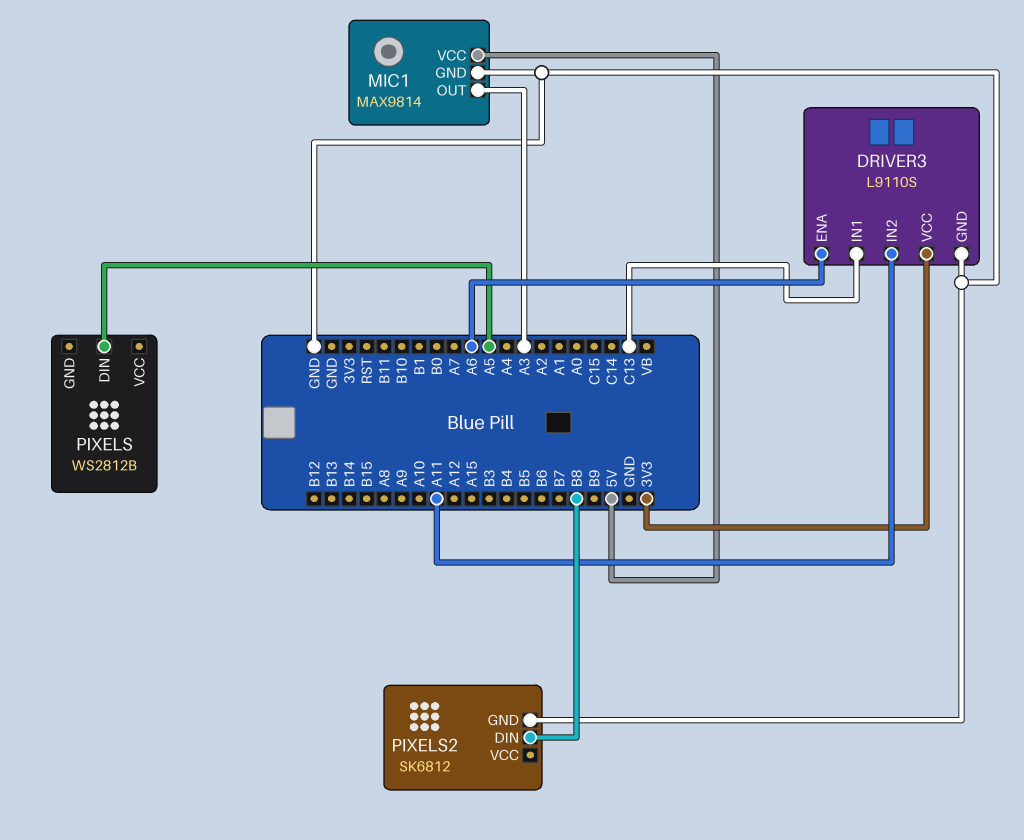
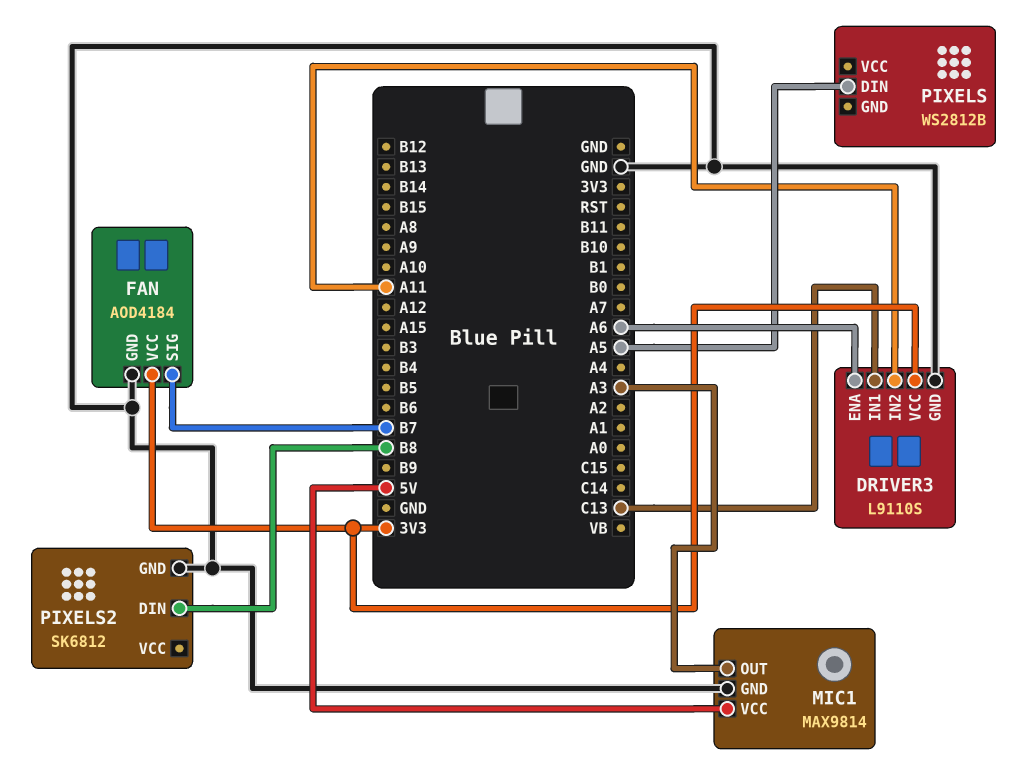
FAN: none -> AOD4184
FAN pin GND: none -> GND
FAN pin SIG: none -> B7
FAN pin VCC: none -> 3V3

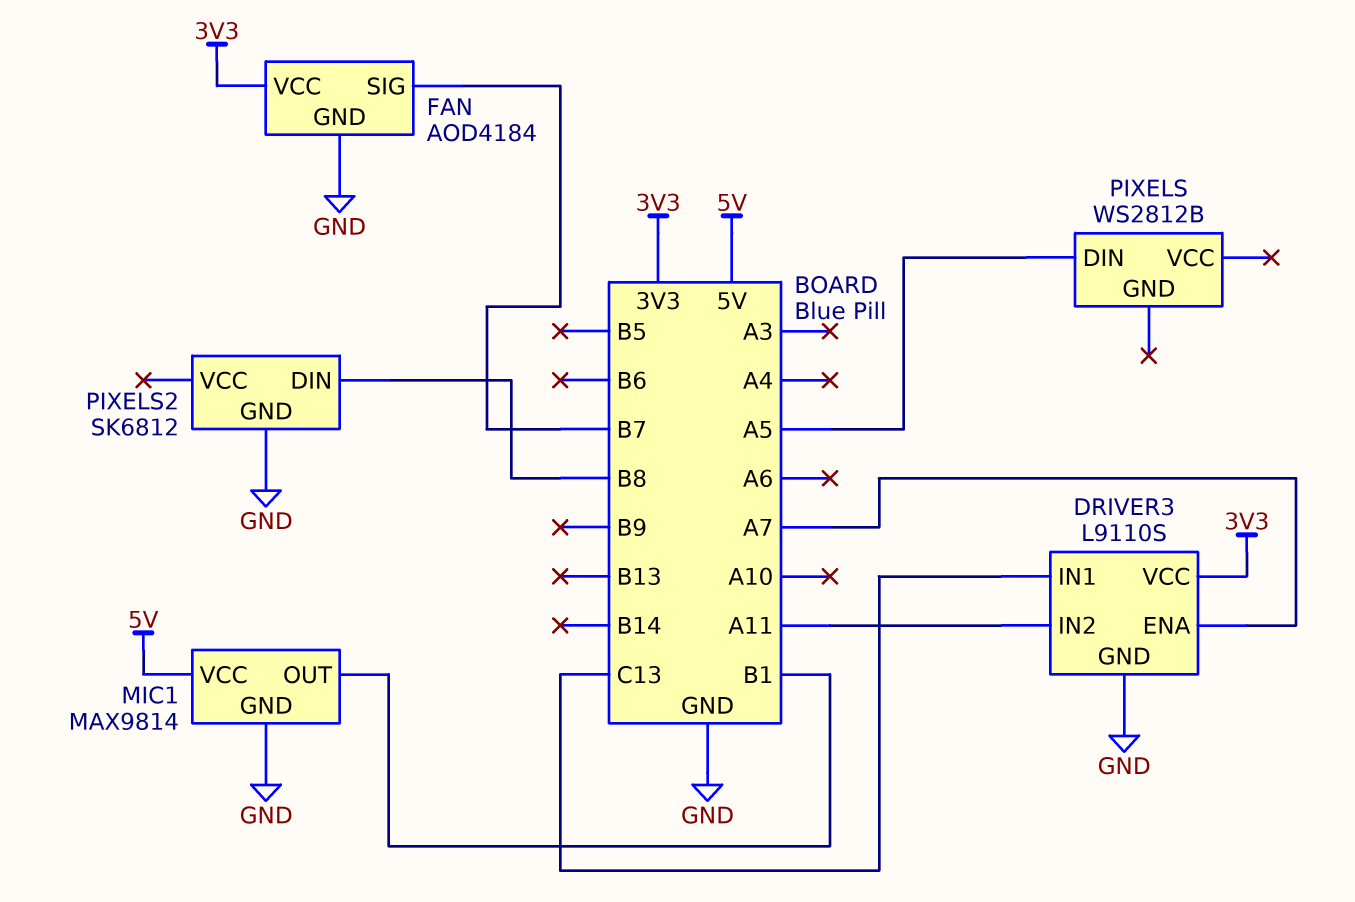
DRIVER3 pin ENA: A6 -> A7
MIC1 pin OUT: A3 -> B1

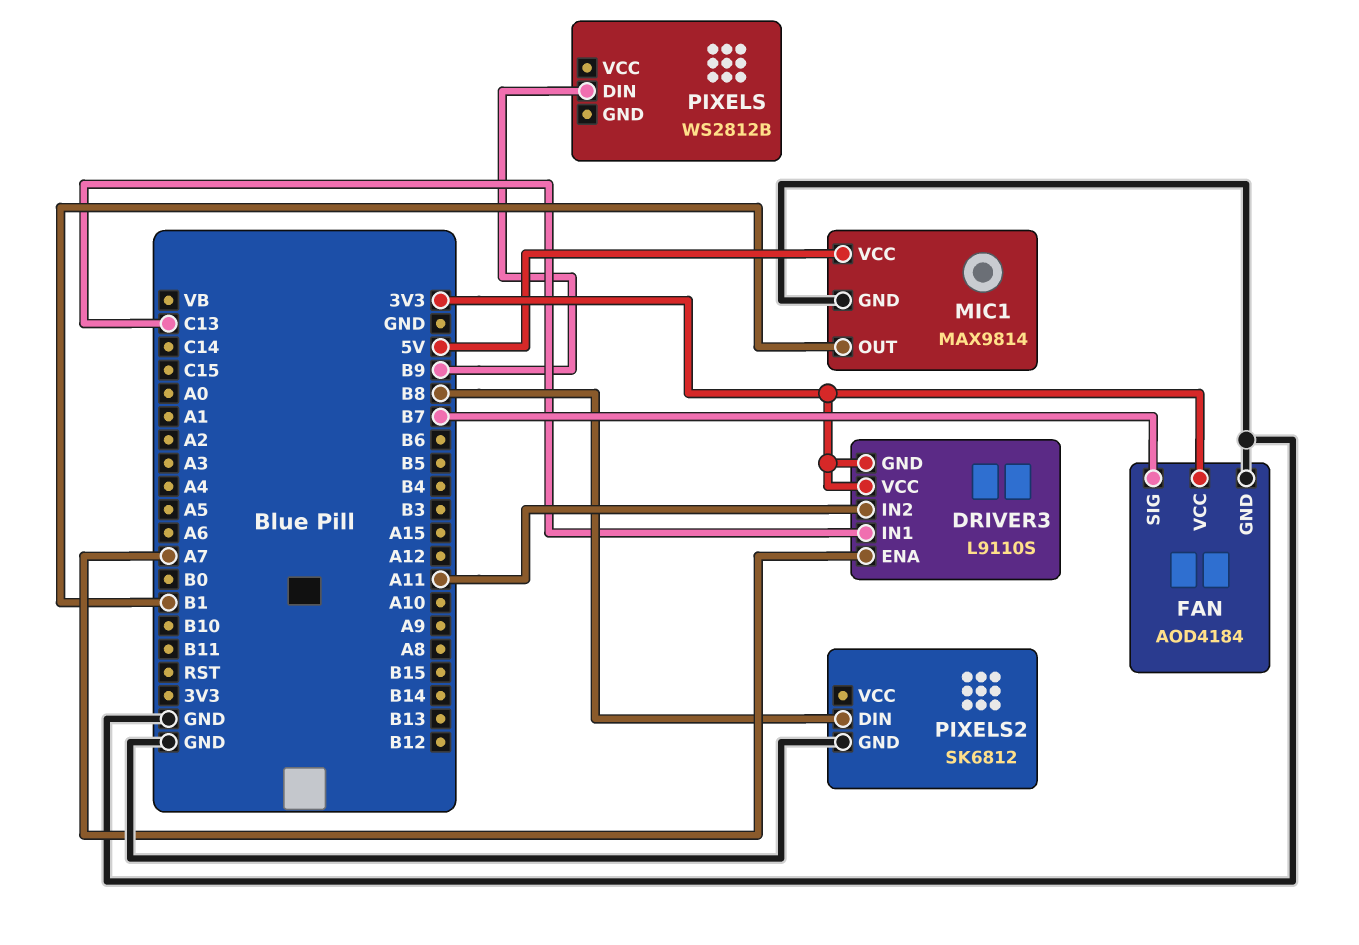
DRIVER3 pin GND: GND -> 3V3
PIXELS pin DIN: A5 -> B9

